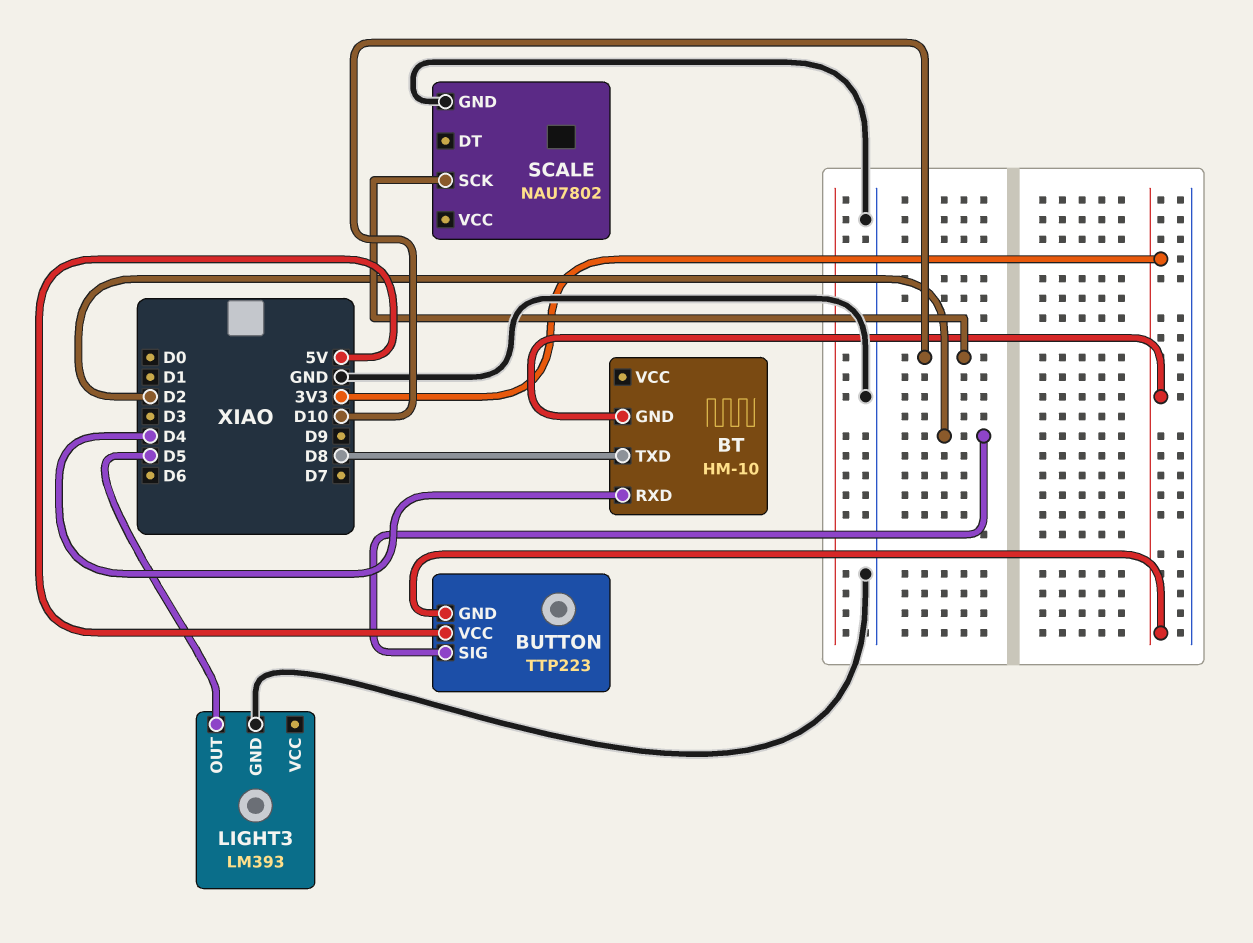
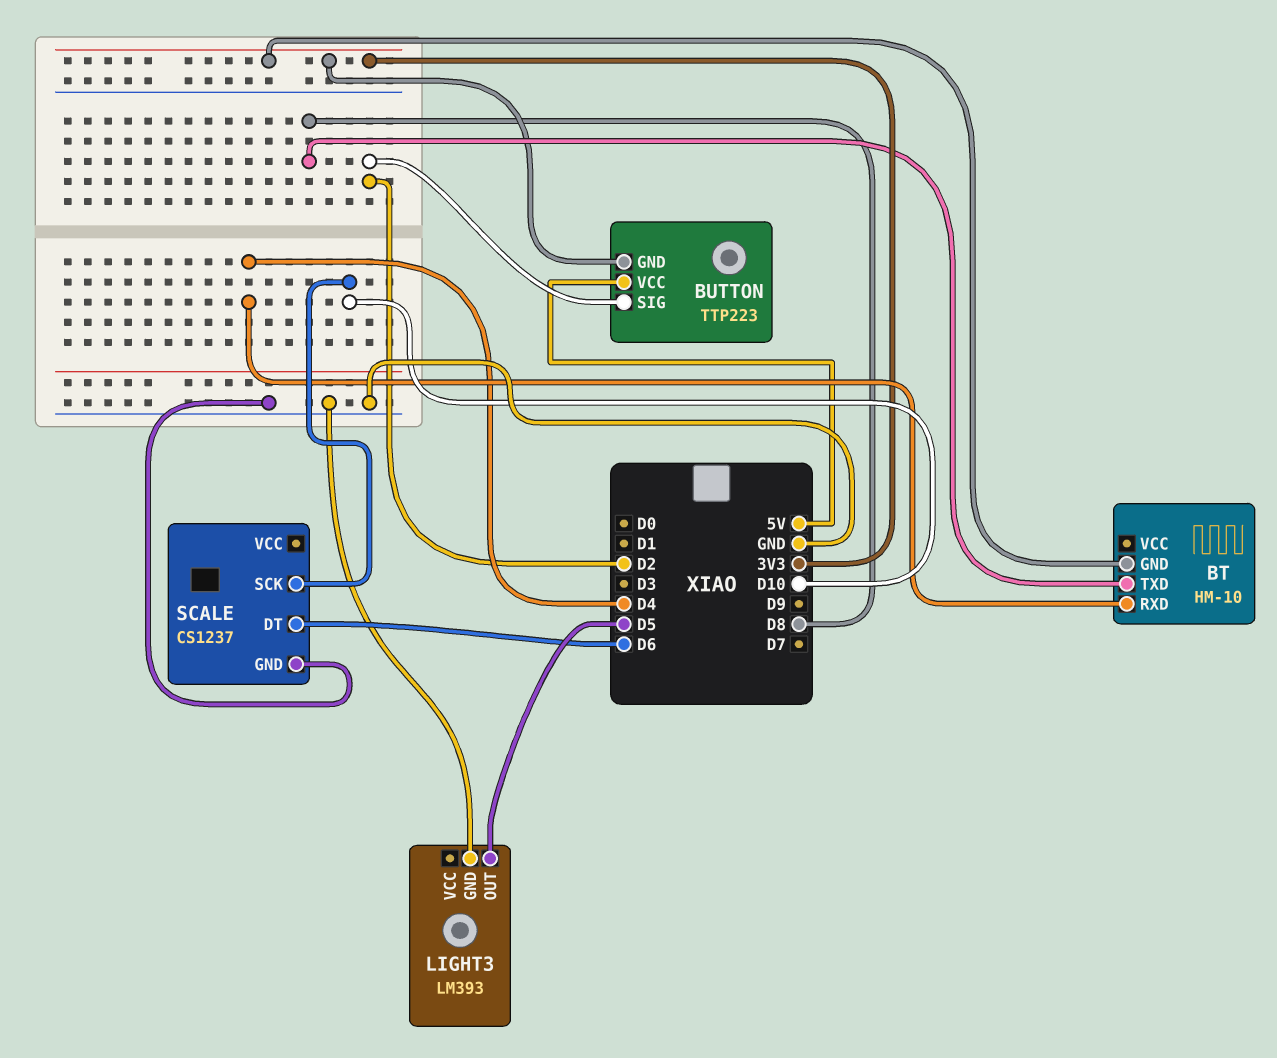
SCALE: NAU7802 -> CS1237
SCALE pin DT: none -> D6

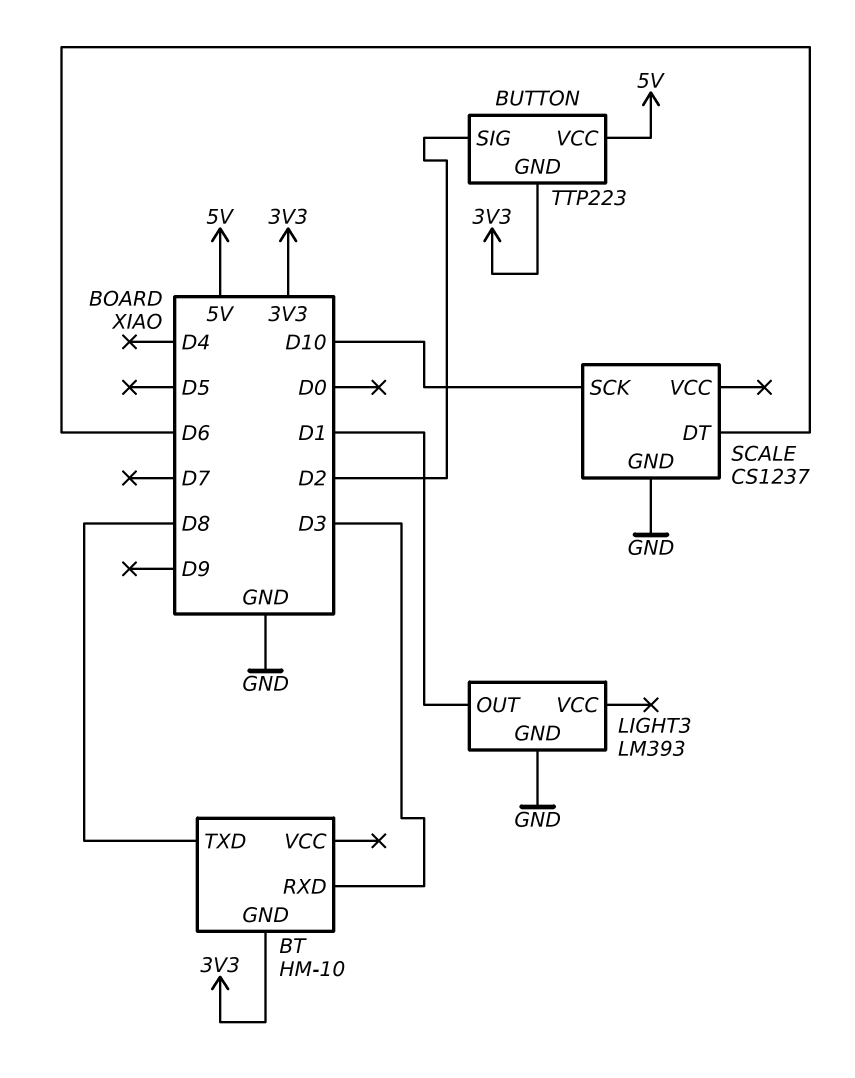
BT pin RXD: D4 -> D3
LIGHT3 pin OUT: D5 -> D1

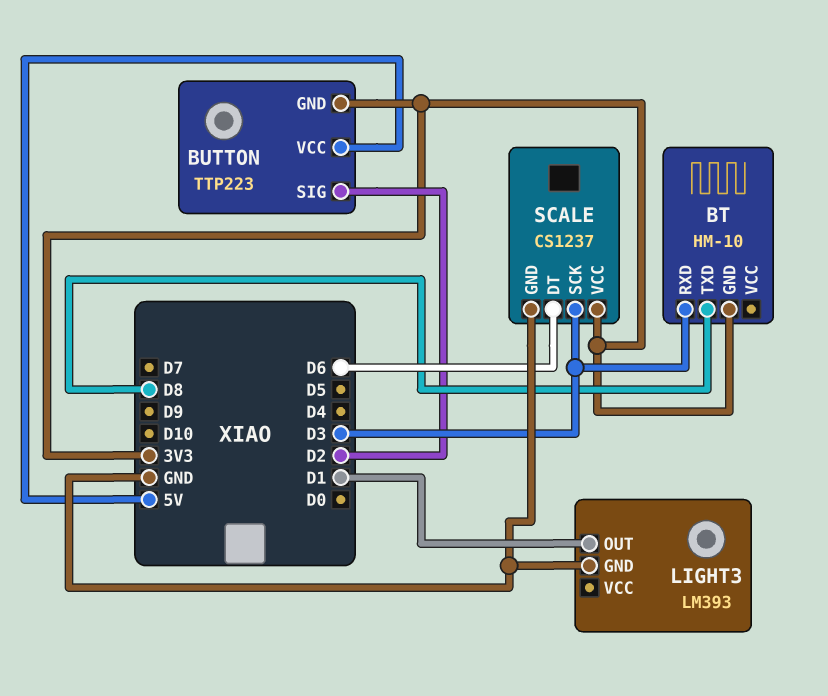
SCALE pin SCK: D10 -> D3
SCALE pin VCC: none -> 3V3

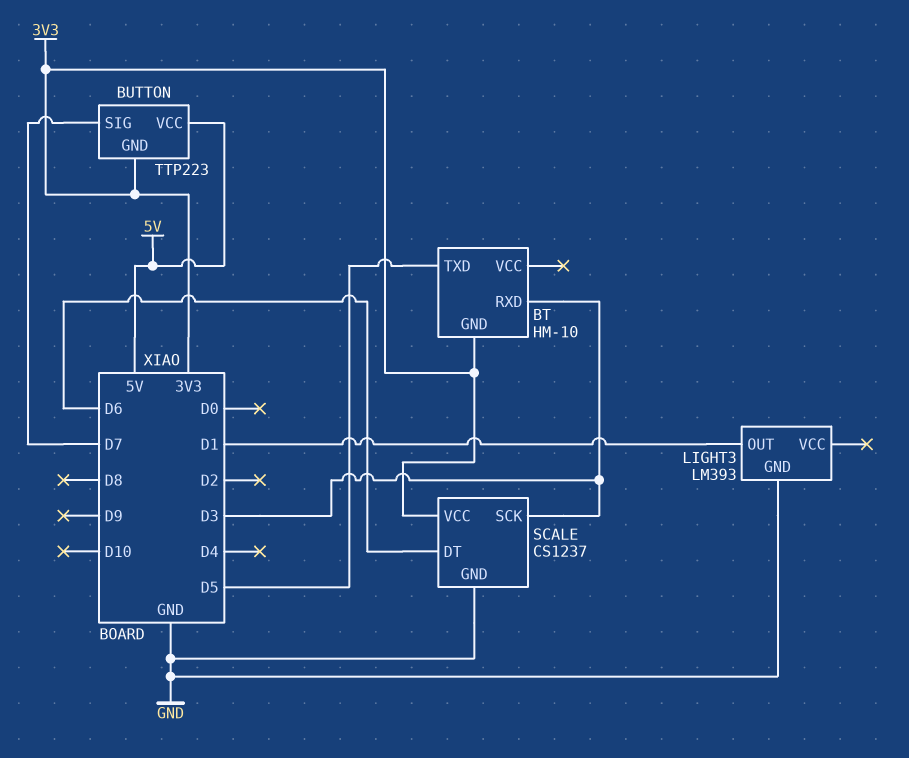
BT pin TXD: D8 -> D5
BUTTON pin SIG: D2 -> D7

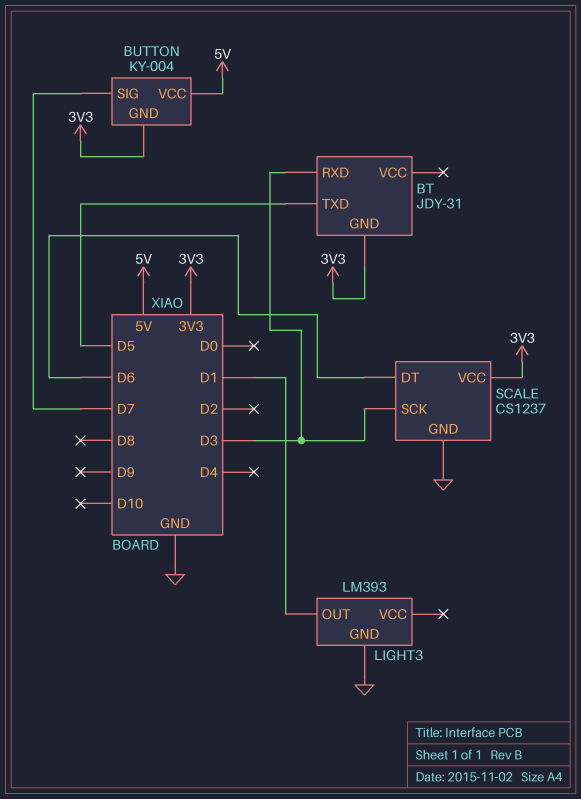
BT: HM-10 -> JDY-31
BUTTON: TTP223 -> KY-004

